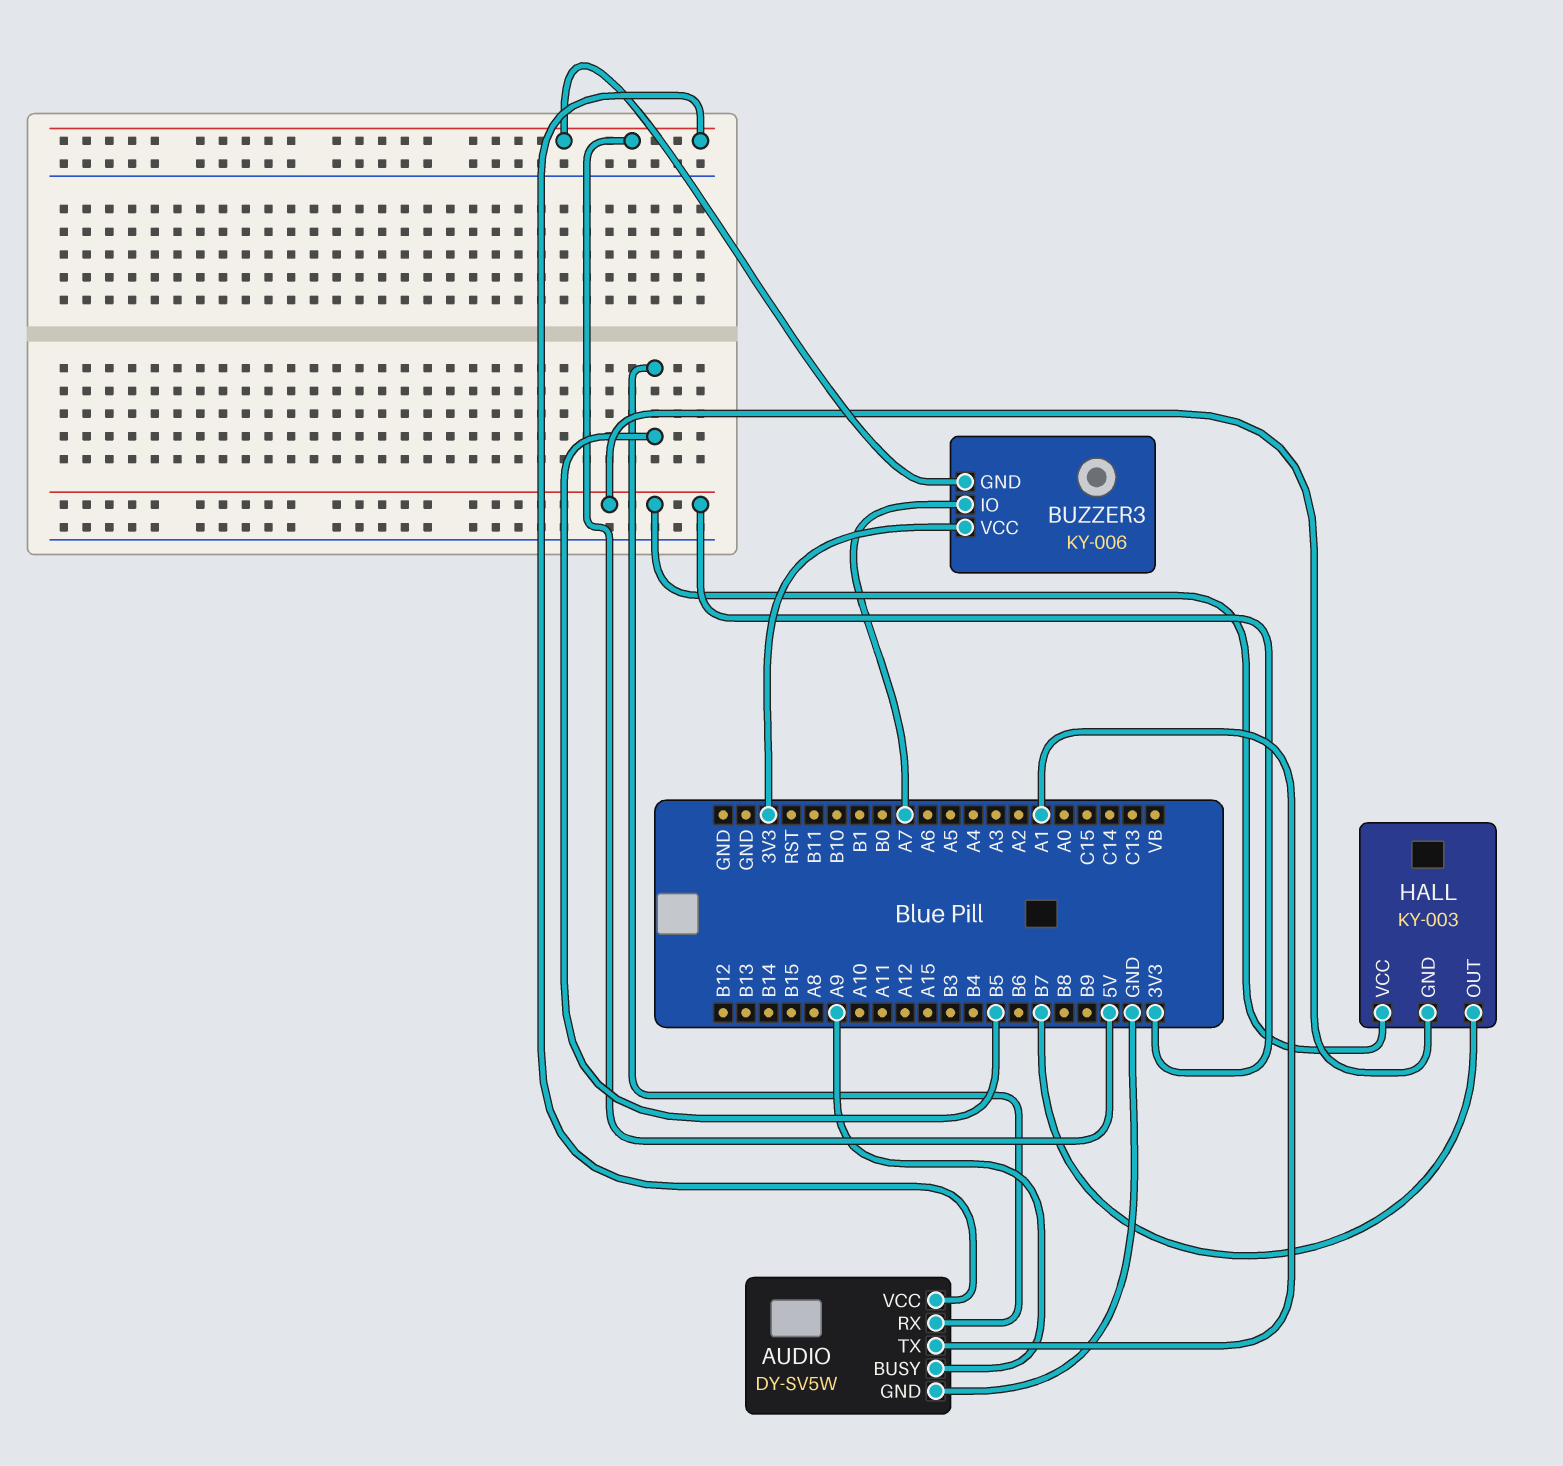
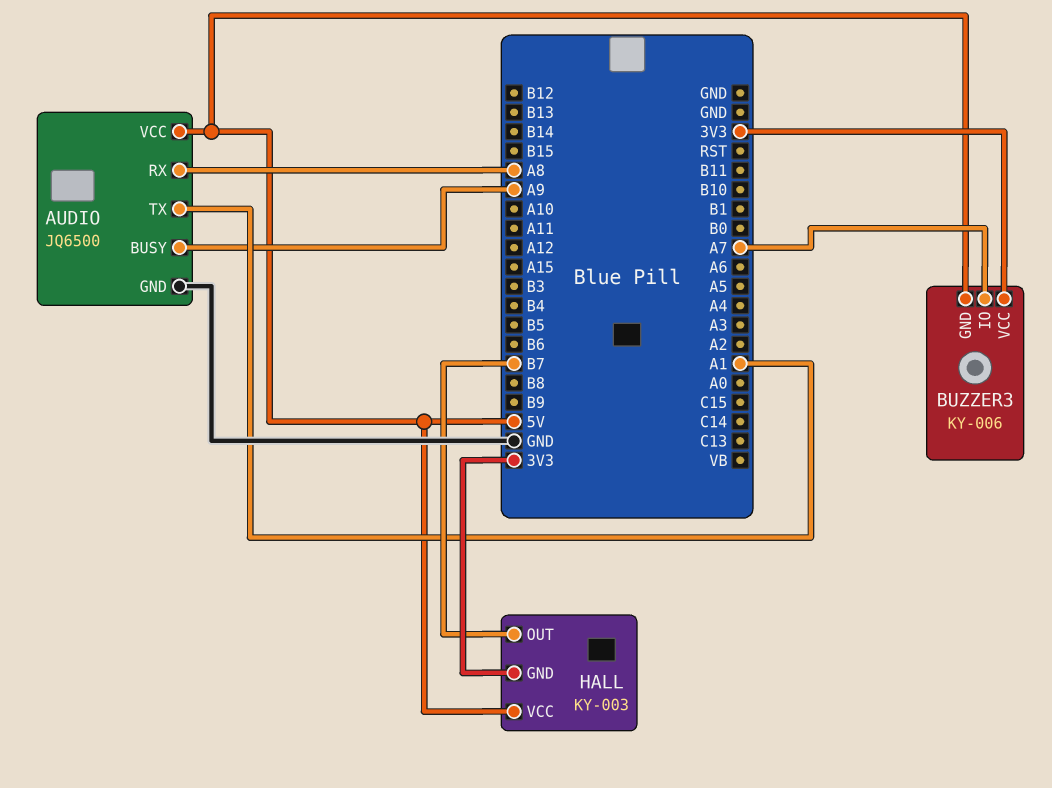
AUDIO: DY-SV5W -> JQ6500
AUDIO pin RX: B5 -> A8
HALL pin VCC: 3V3 -> 5V

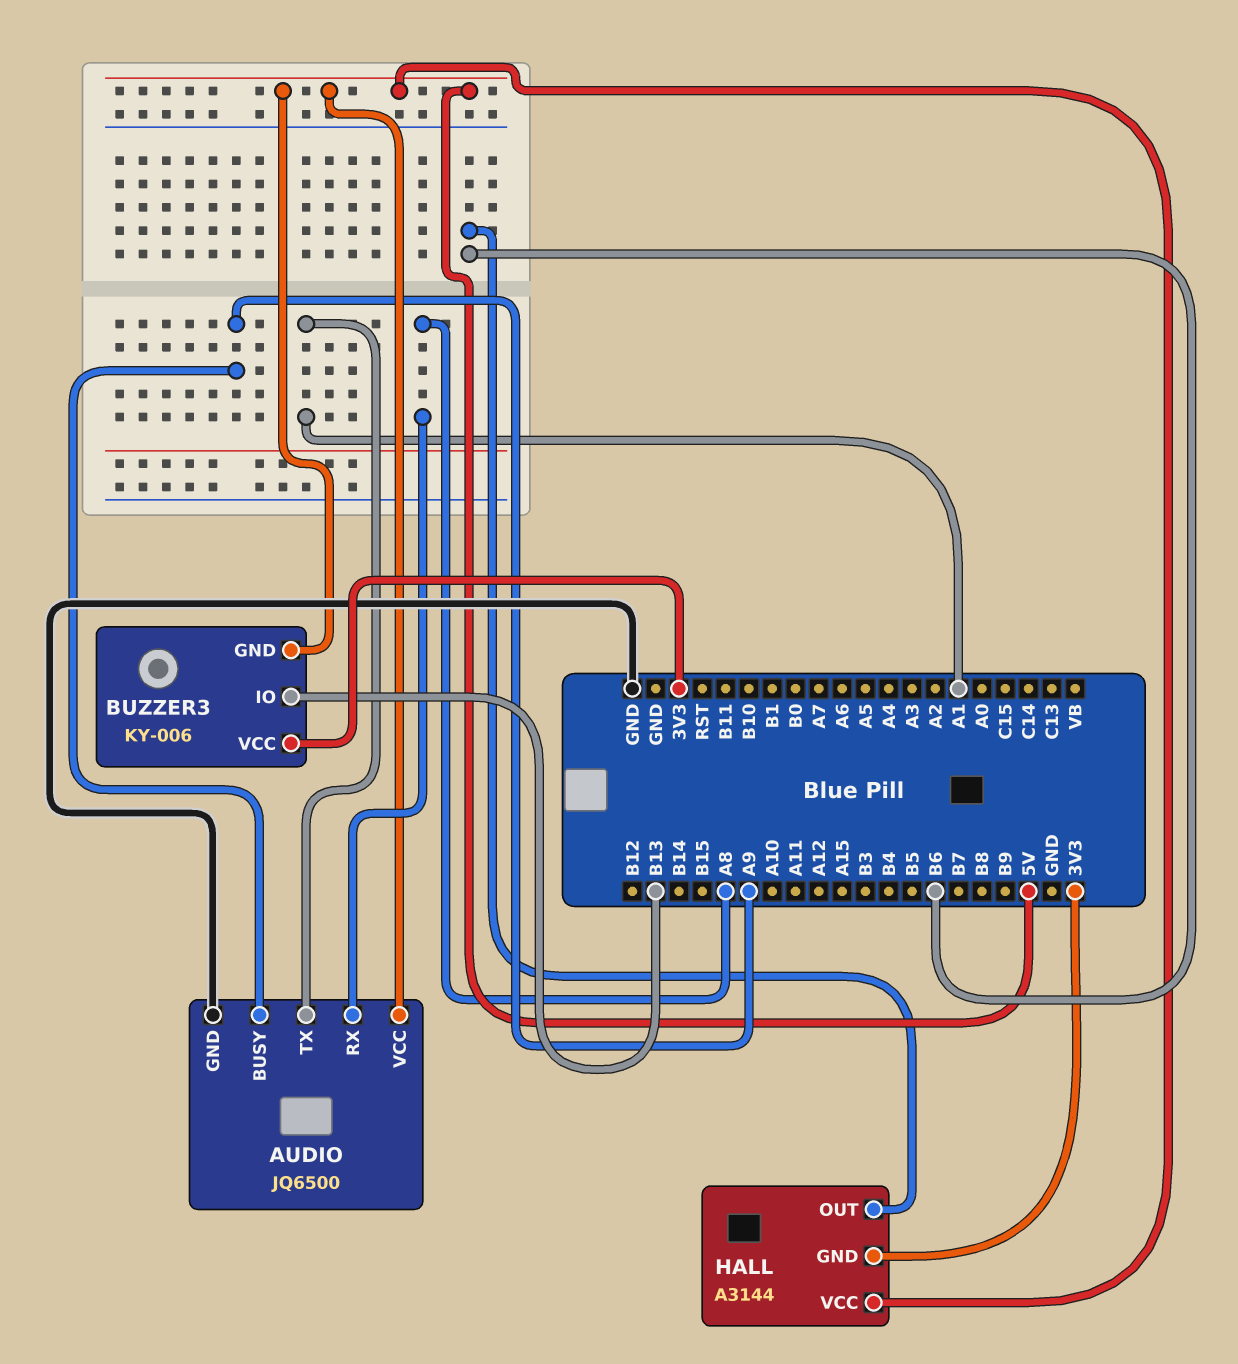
BUZZER3 pin IO: A7 -> B13
HALL: KY-003 -> A3144
HALL pin OUT: B7 -> B6

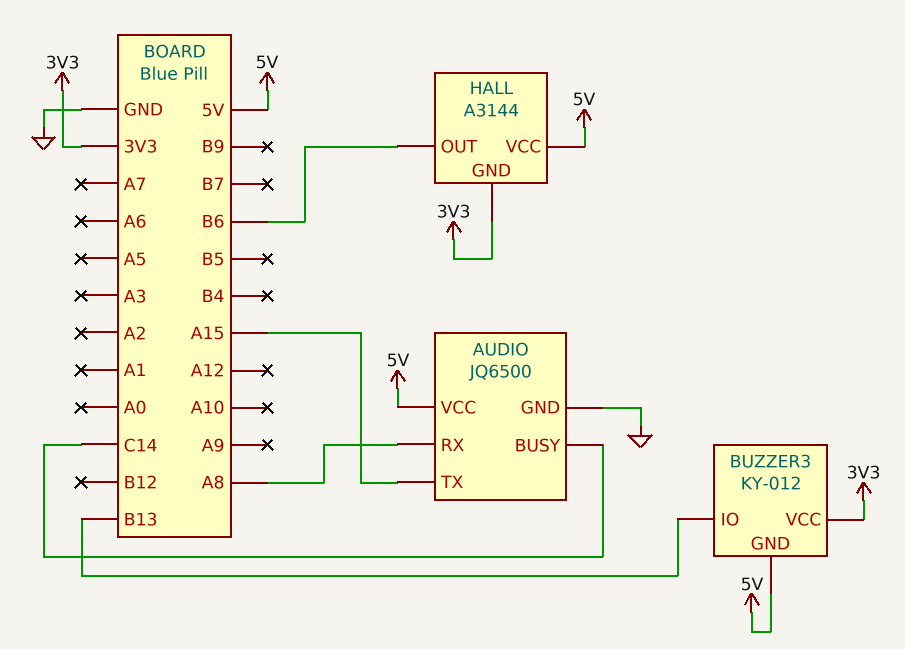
AUDIO pin BUSY: A9 -> C14
AUDIO pin TX: A1 -> A15
BUZZER3: KY-006 -> KY-012

